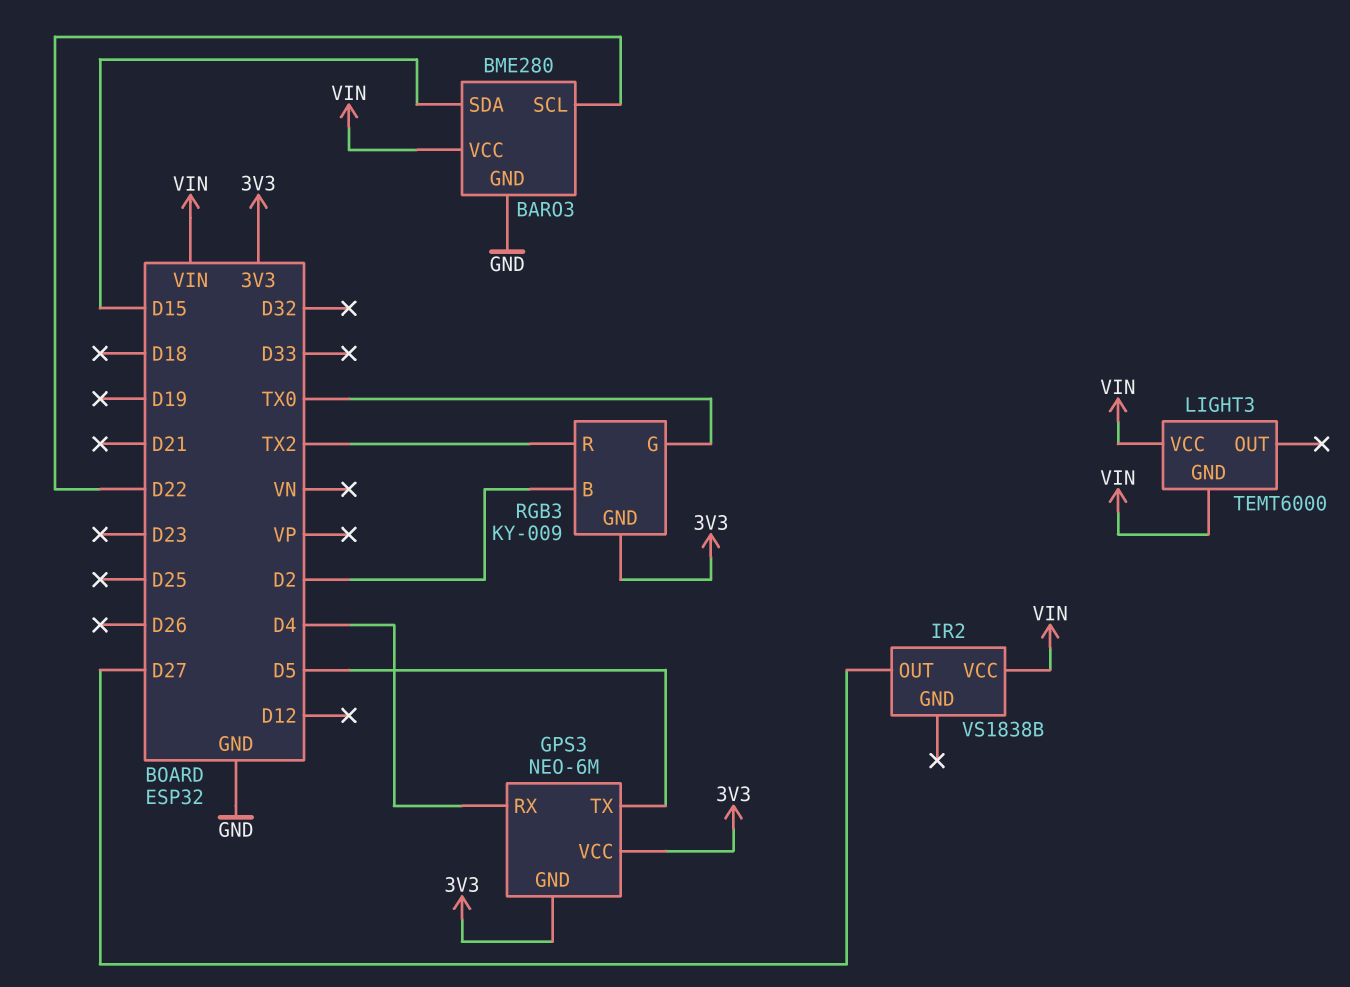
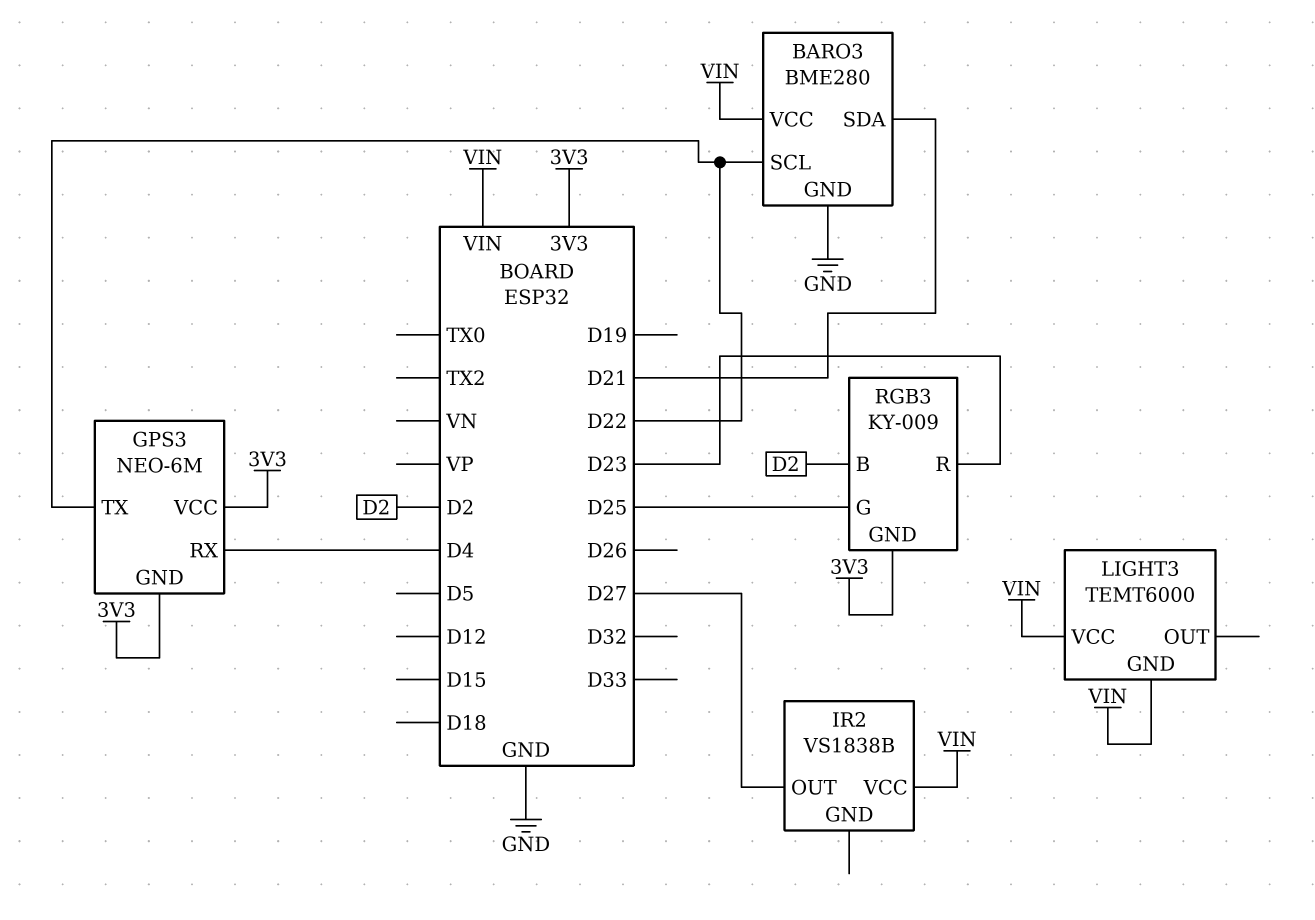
BARO3 pin SDA: D15 -> D21
GPS3 pin TX: D5 -> D22
RGB3 pin G: TX0 -> D25
RGB3 pin R: TX2 -> D23

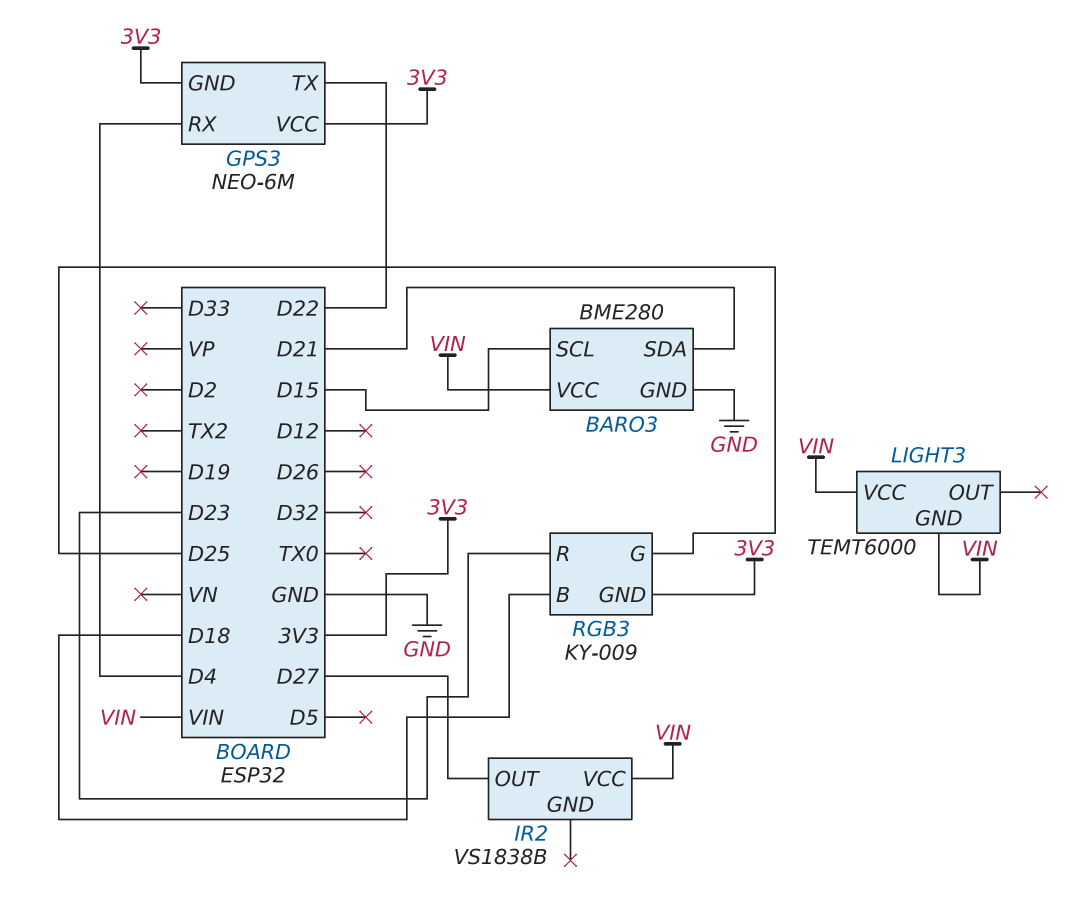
BARO3 pin SCL: D22 -> D15
RGB3 pin B: D2 -> D18

